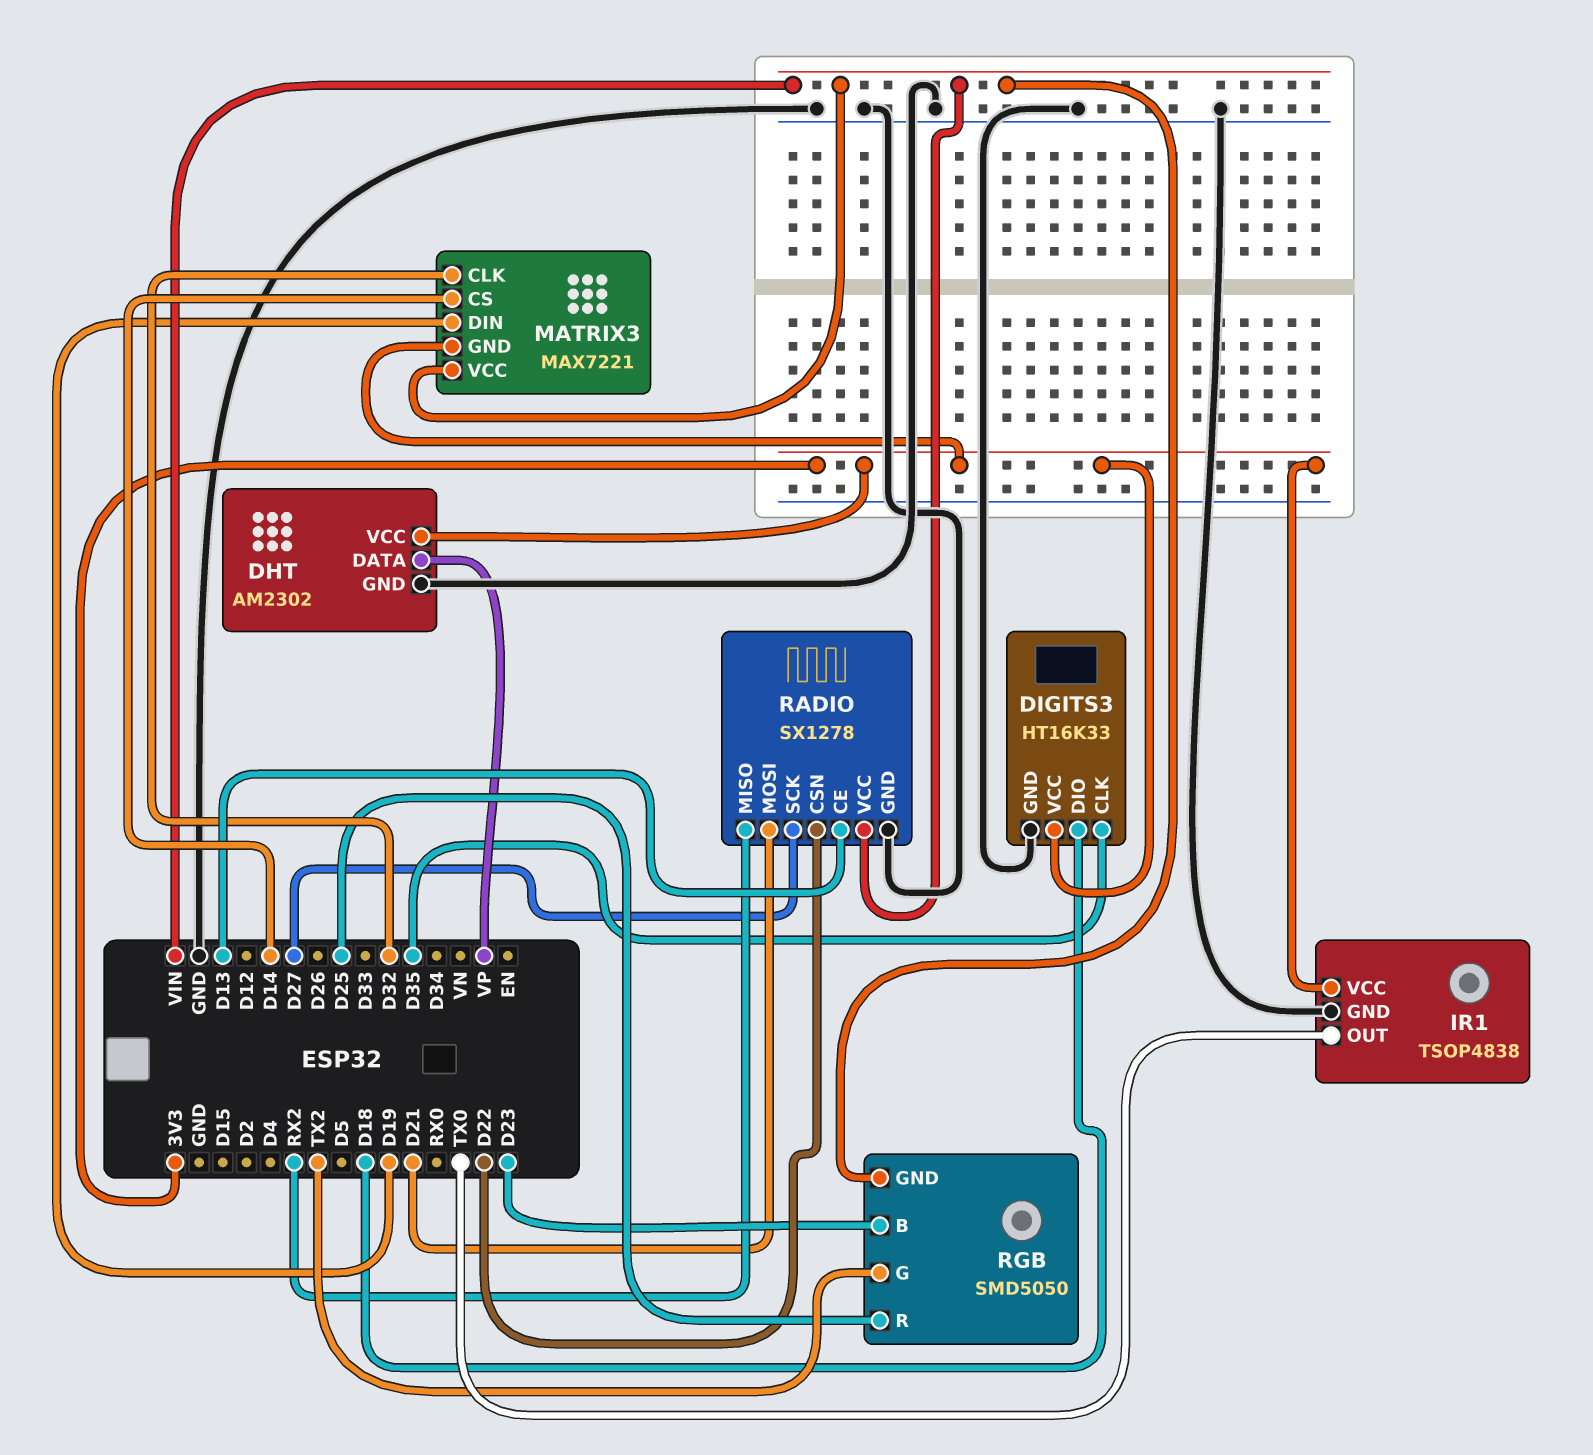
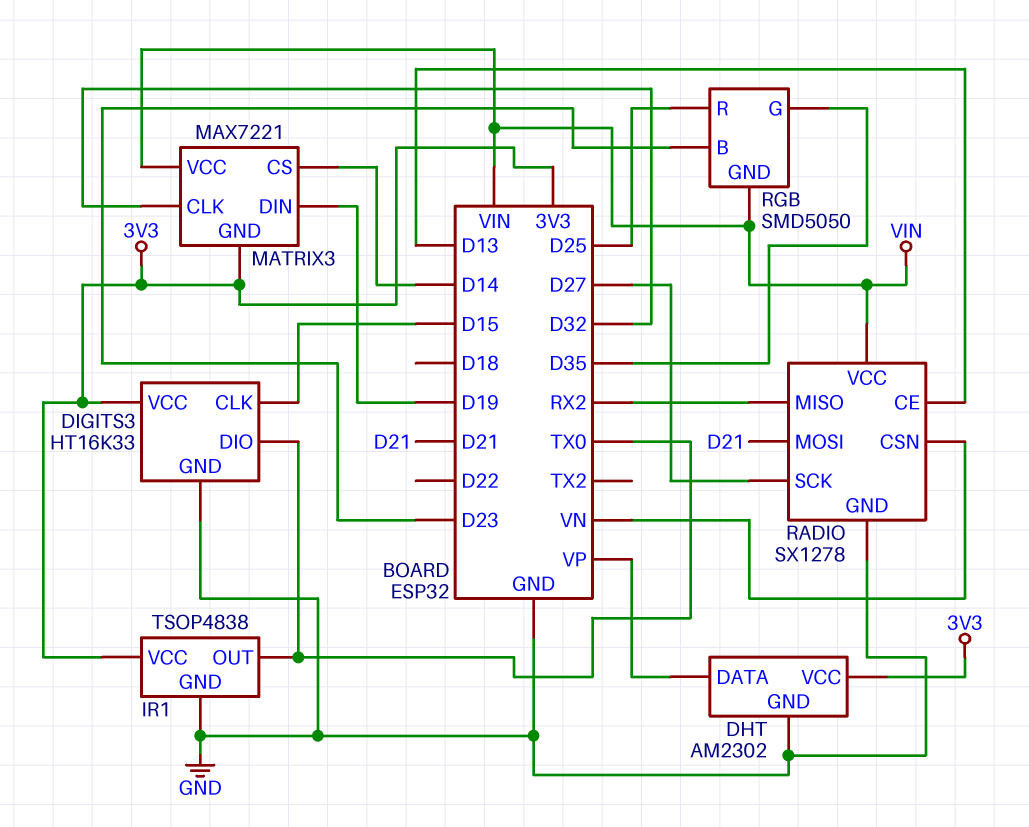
DIGITS3 pin CLK: D35 -> D15
DIGITS3 pin DIO: D18 -> TX0
RADIO pin CSN: D22 -> VN
RGB pin G: TX2 -> D35

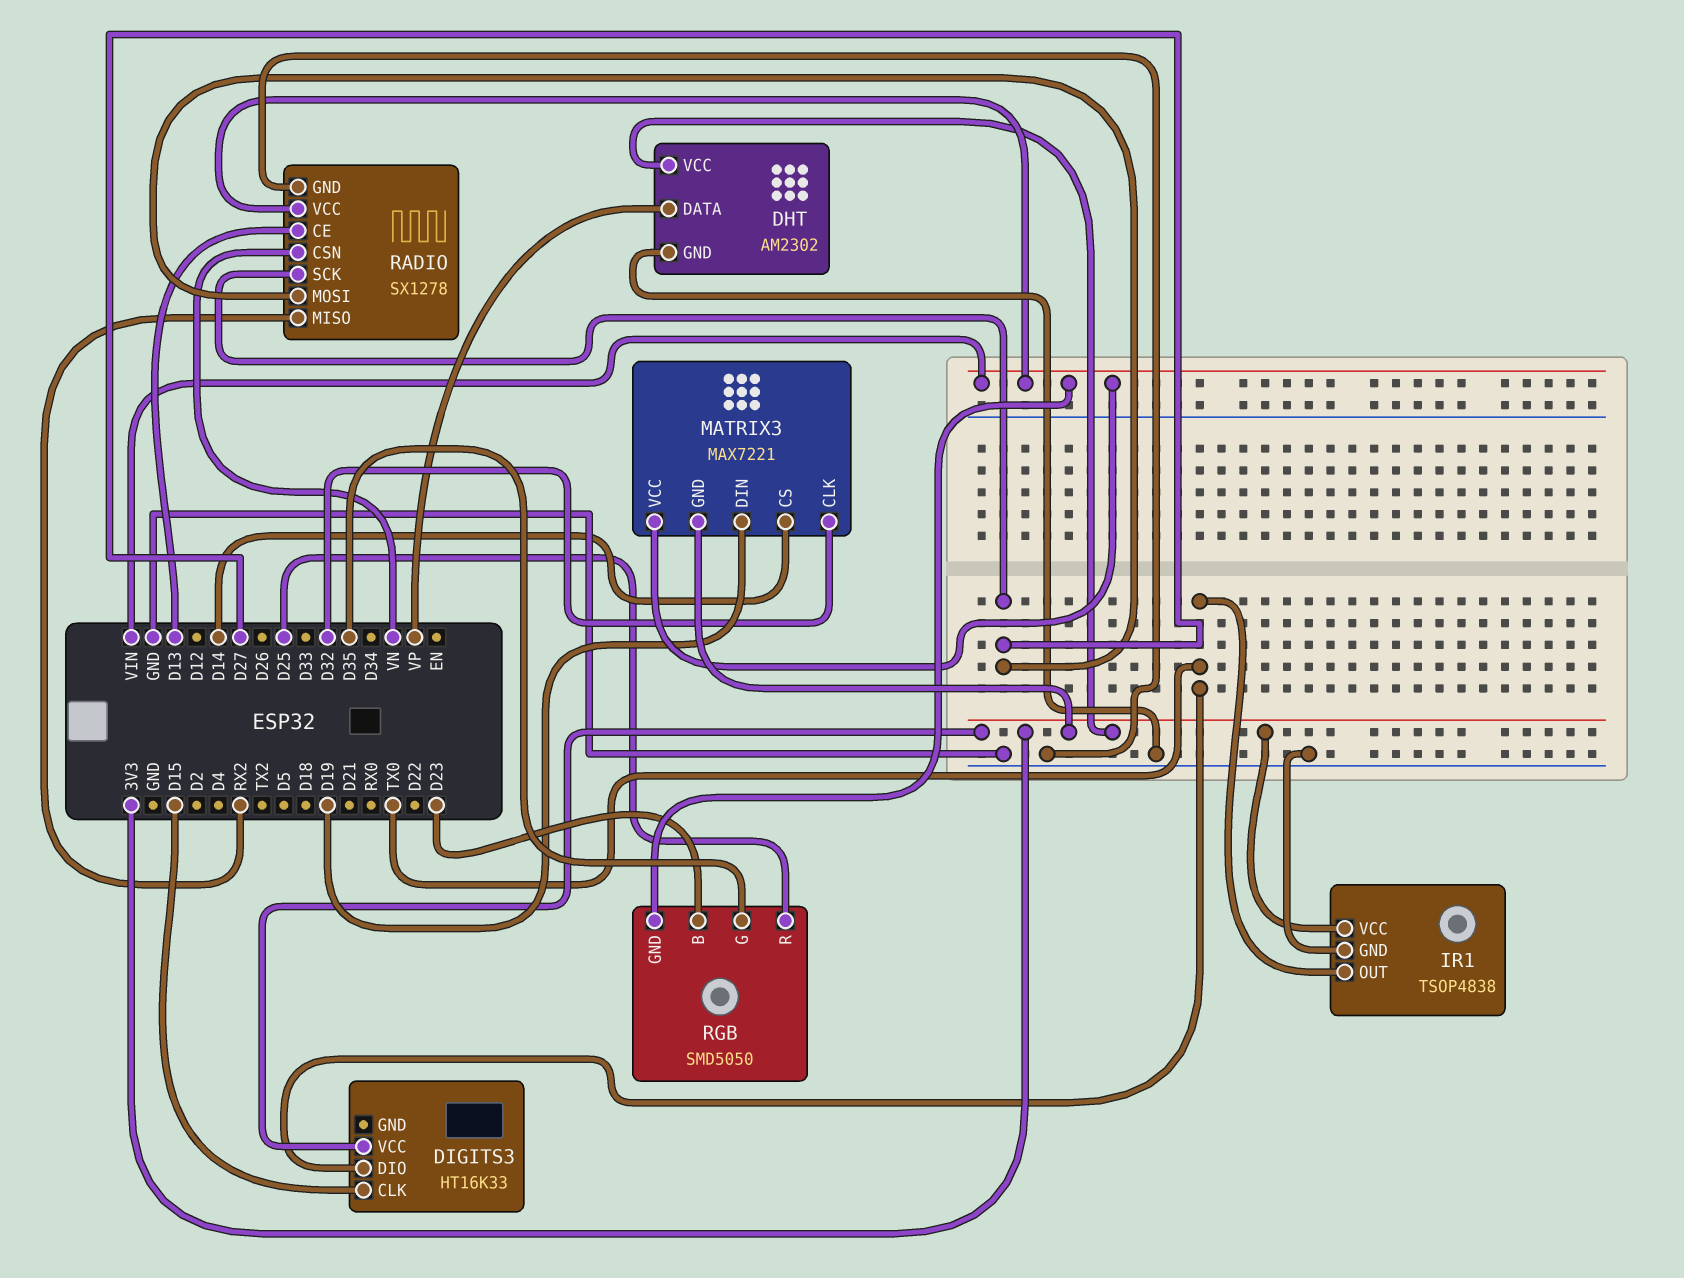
DIGITS3 pin GND: GND -> none
RADIO pin MOSI: D21 -> D27

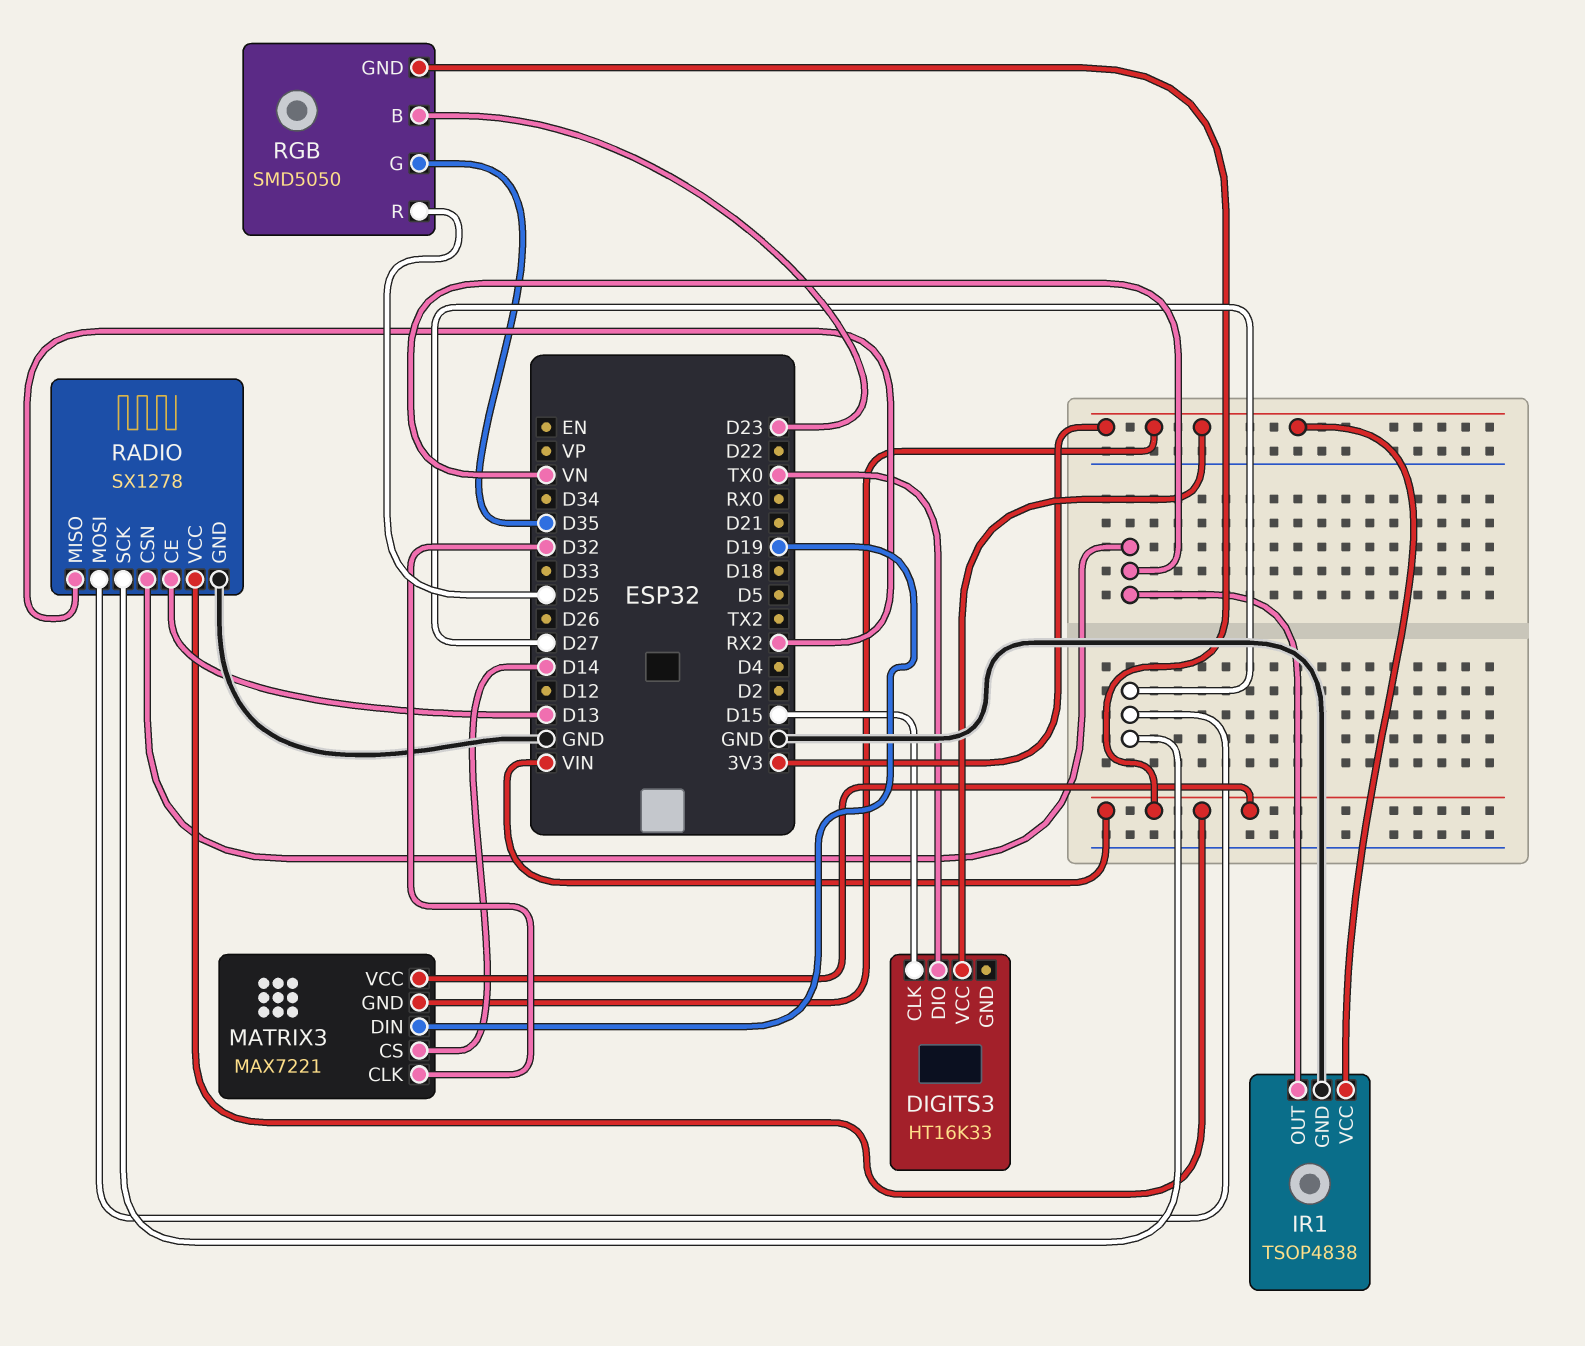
DHT: AM2302 -> none
DHT pin DATA: VP -> none
DHT pin GND: GND -> none
DHT pin VCC: 3V3 -> none
IR1 pin OUT: TX0 -> VN

